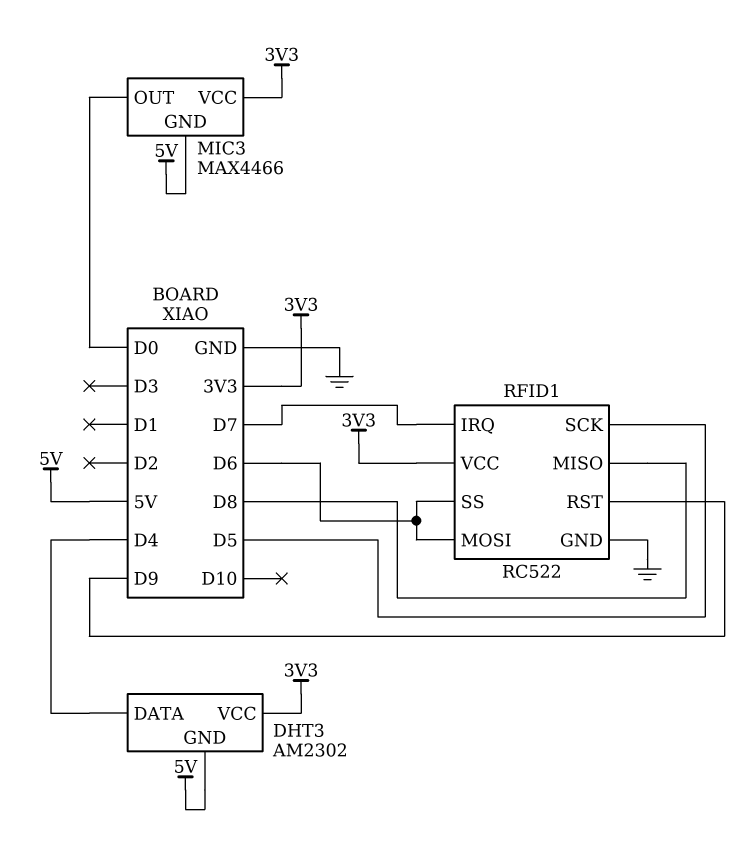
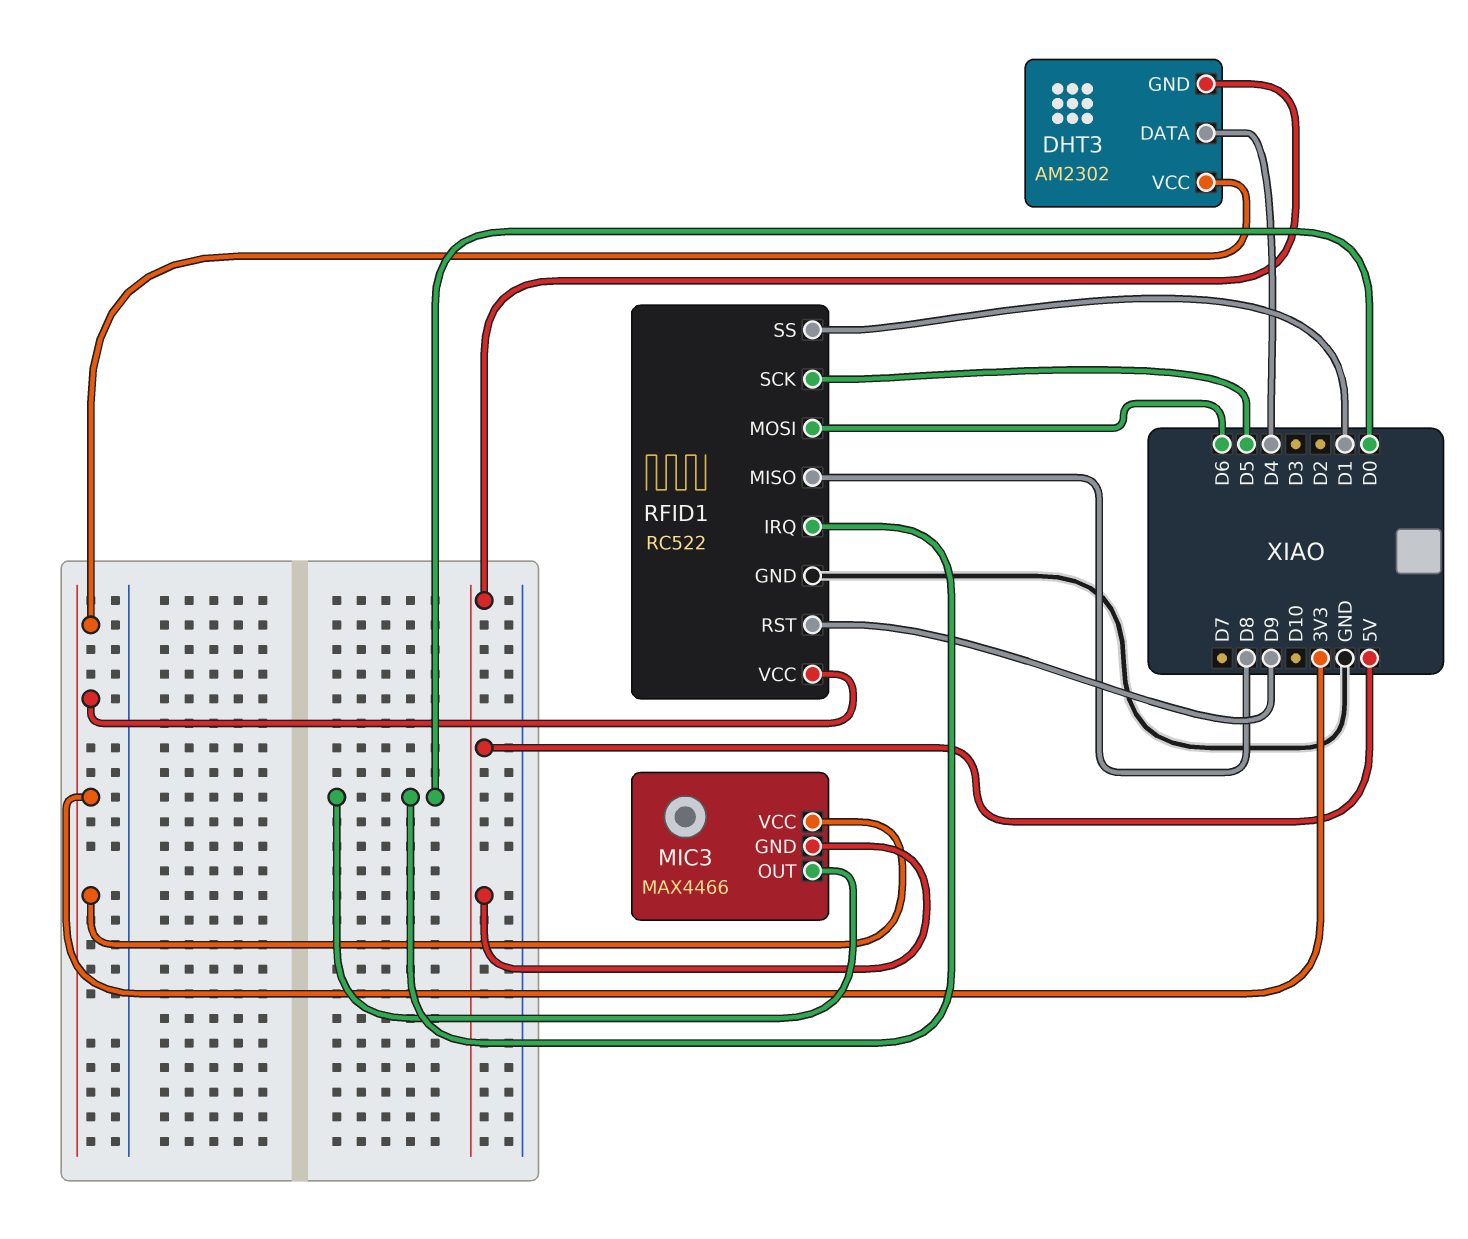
RFID1 pin IRQ: D7 -> D0
RFID1 pin SS: D6 -> D1

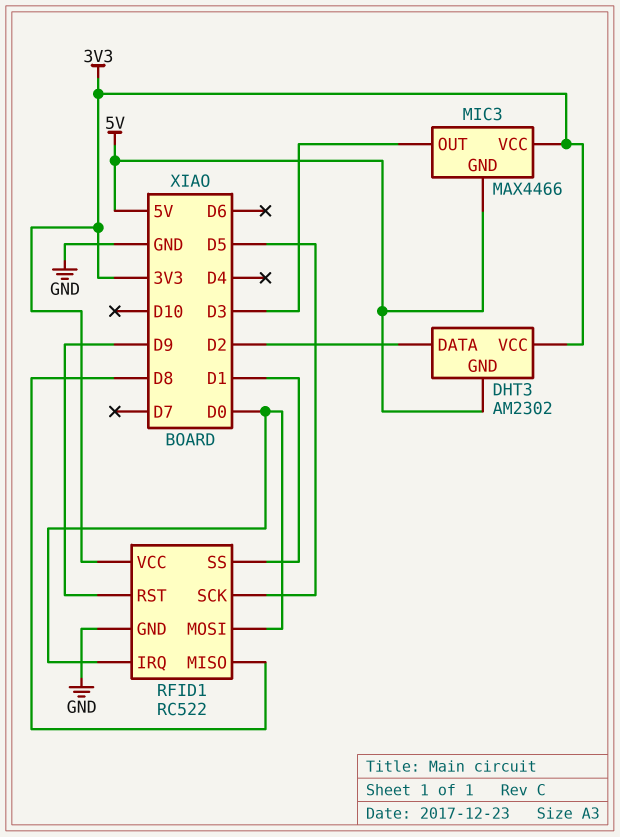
DHT3 pin DATA: D4 -> D2
MIC3 pin OUT: D0 -> D3
RFID1 pin MOSI: D6 -> D0

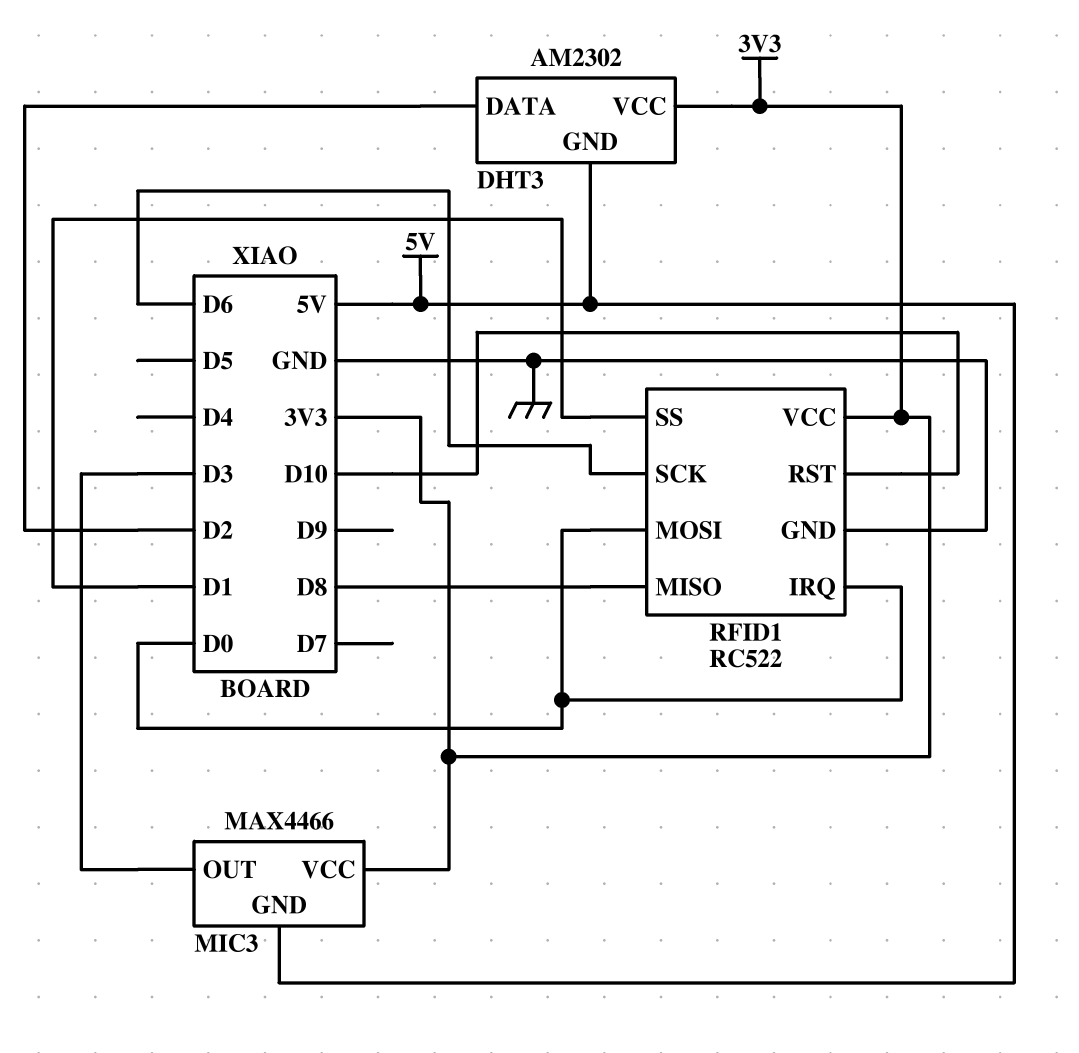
RFID1 pin RST: D9 -> D10
RFID1 pin SCK: D5 -> D6

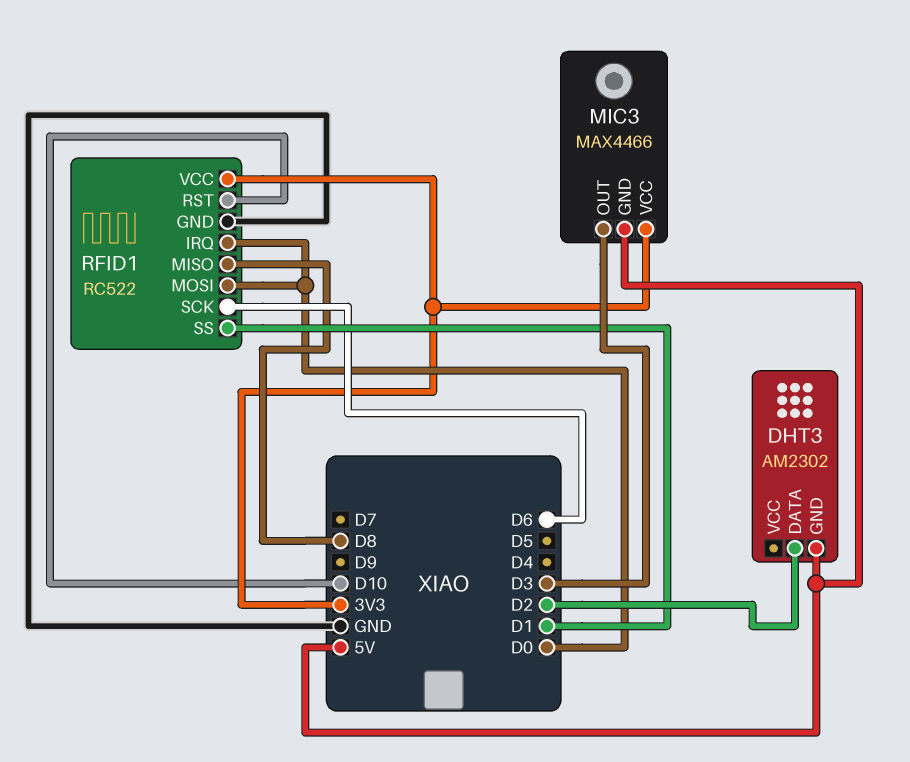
DHT3 pin VCC: 3V3 -> none

